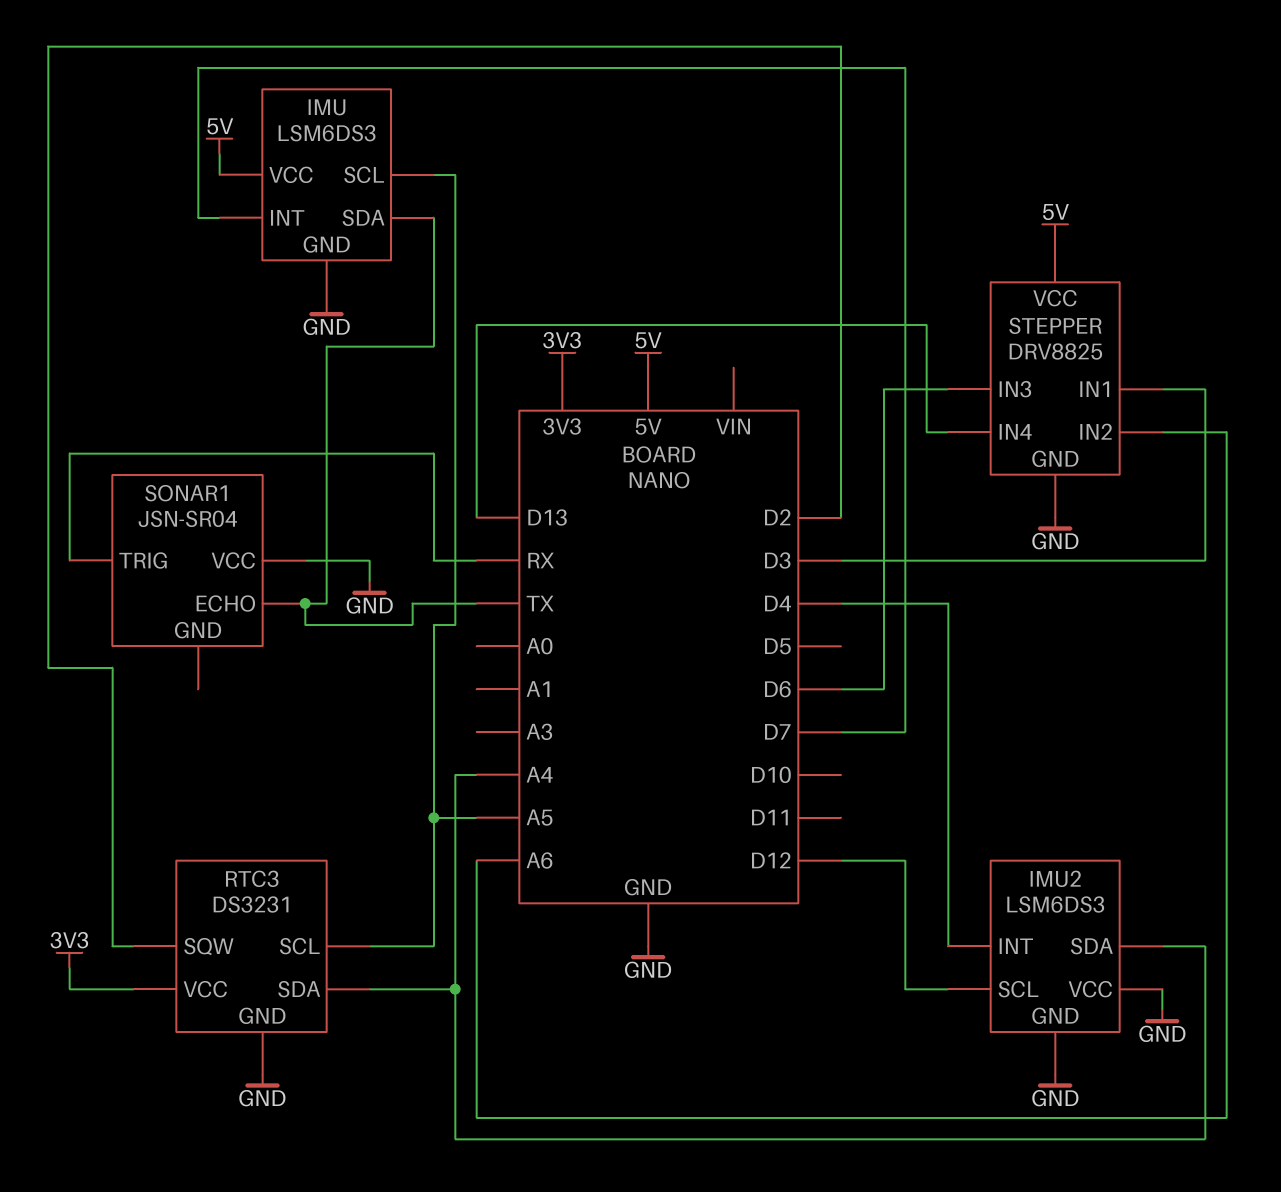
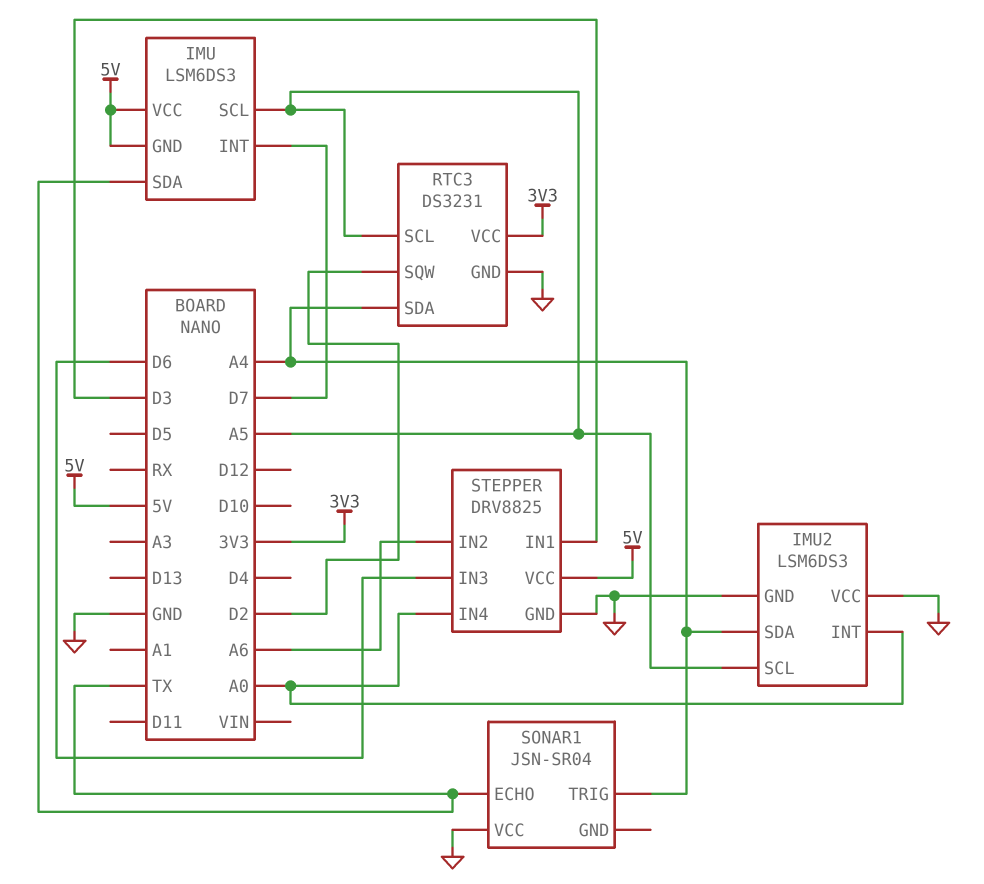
IMU pin GND: GND -> 5V
IMU2 pin INT: D4 -> A0
IMU2 pin SCL: D12 -> A5
SONAR1 pin TRIG: RX -> A4
STEPPER pin IN4: D13 -> A0

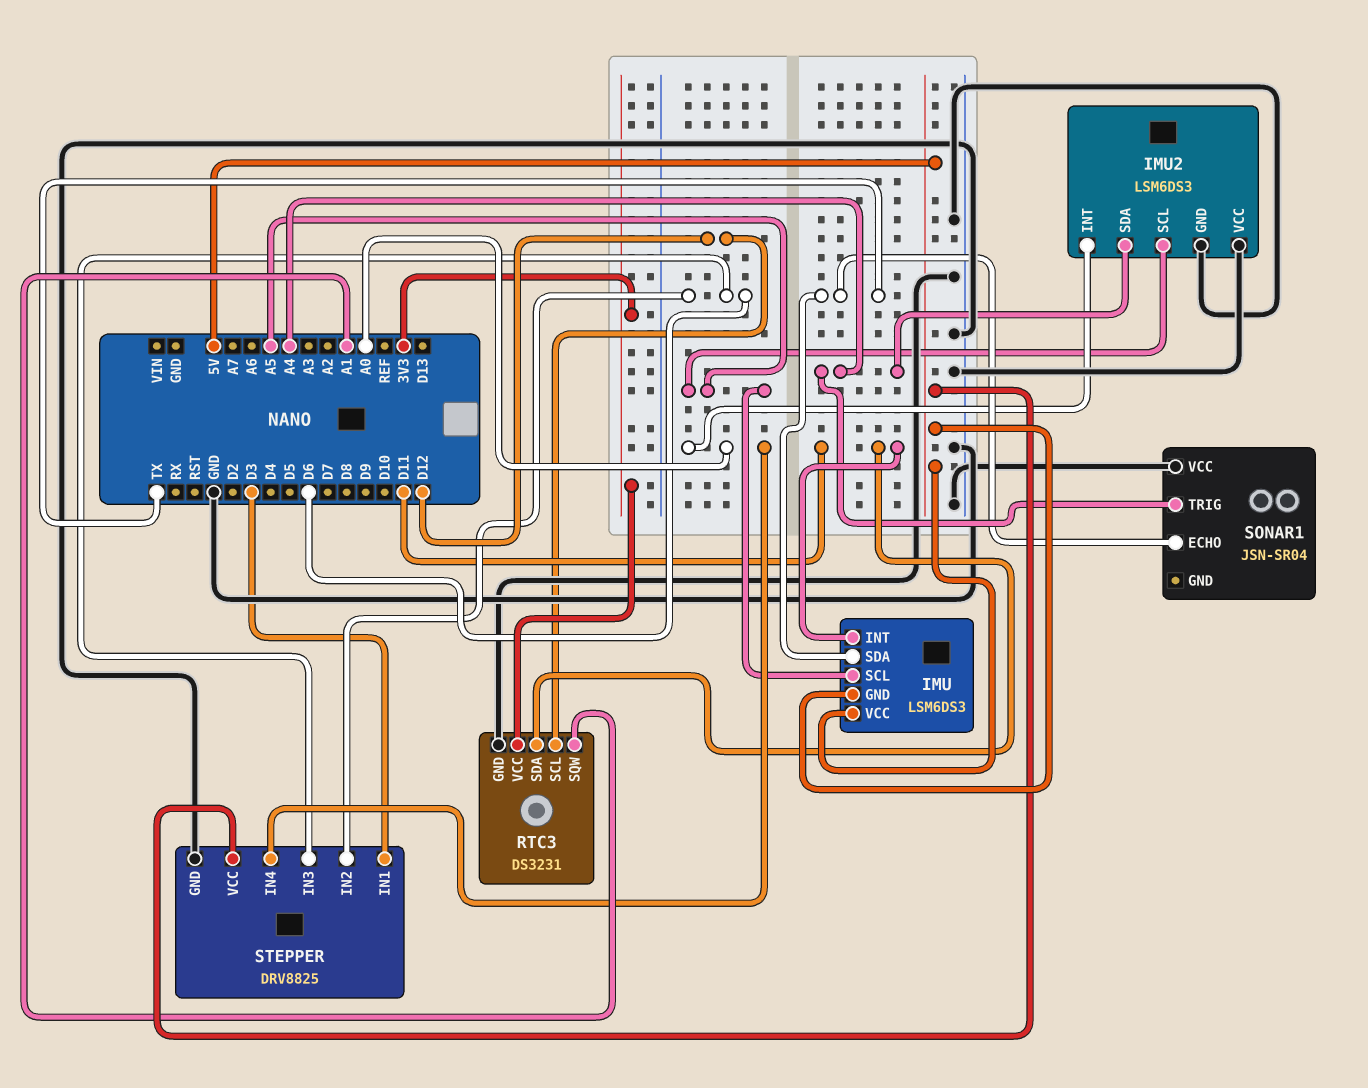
IMU pin INT: D7 -> D11
RTC3 pin SCL: A5 -> D12
RTC3 pin SDA: A4 -> D11
RTC3 pin SQW: D2 -> A1
STEPPER pin IN2: A6 -> D6

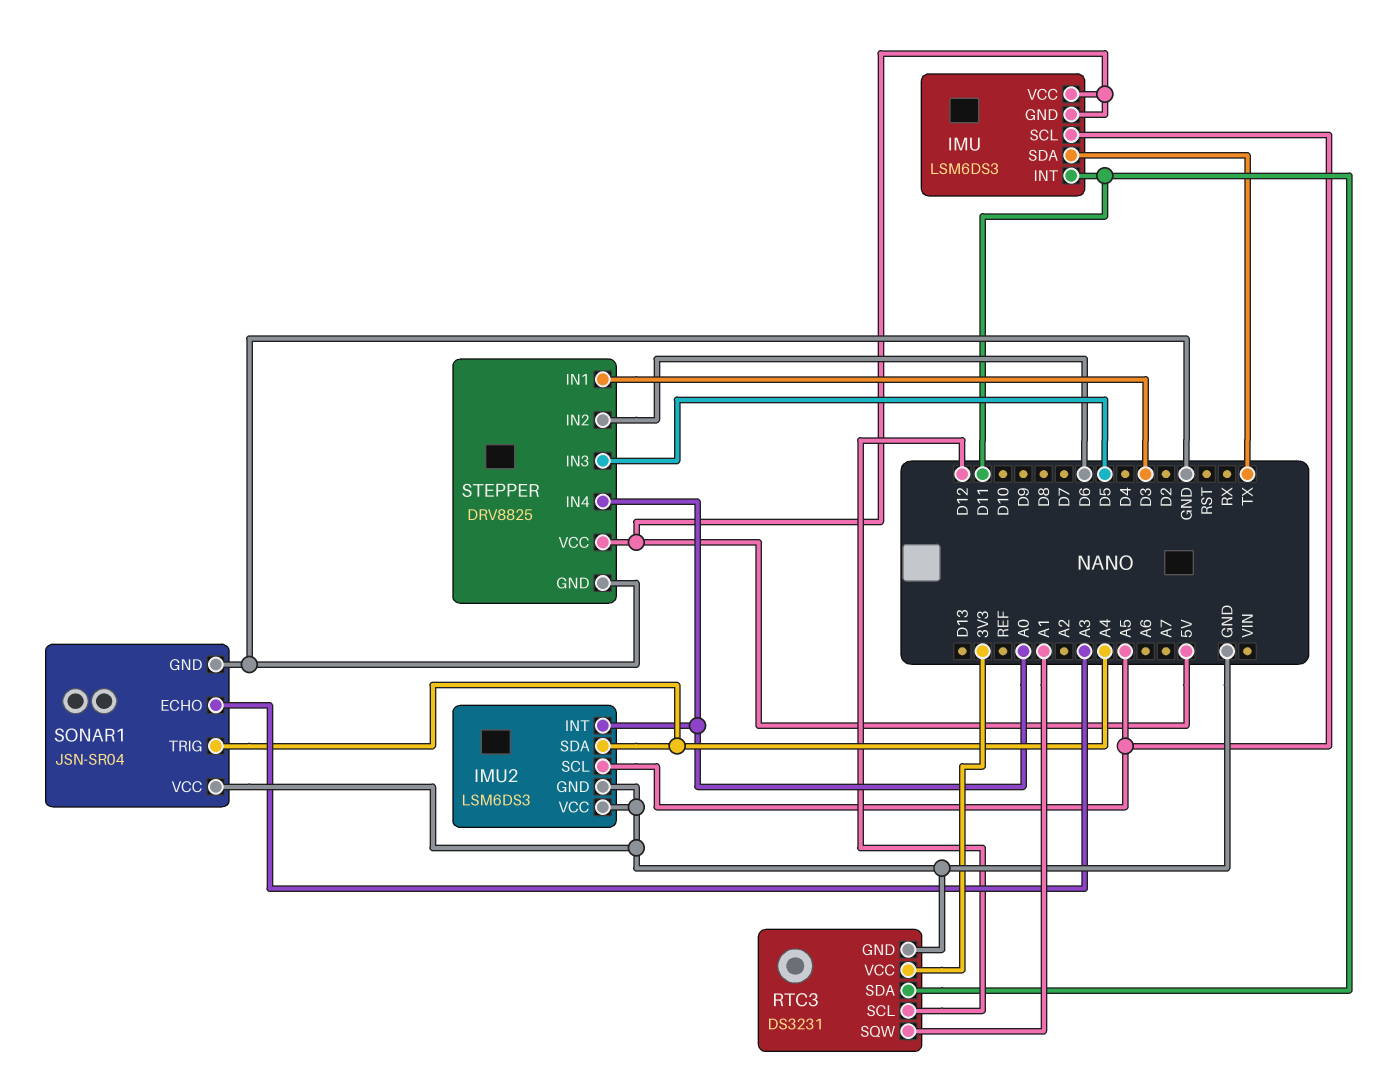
SONAR1 pin ECHO: TX -> A3
SONAR1 pin GND: none -> GND
STEPPER pin IN3: D6 -> D5

